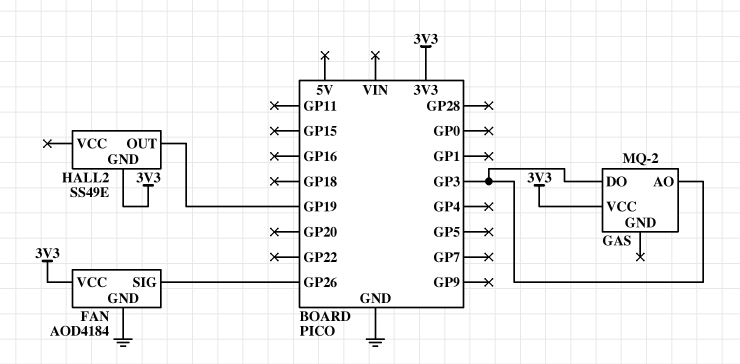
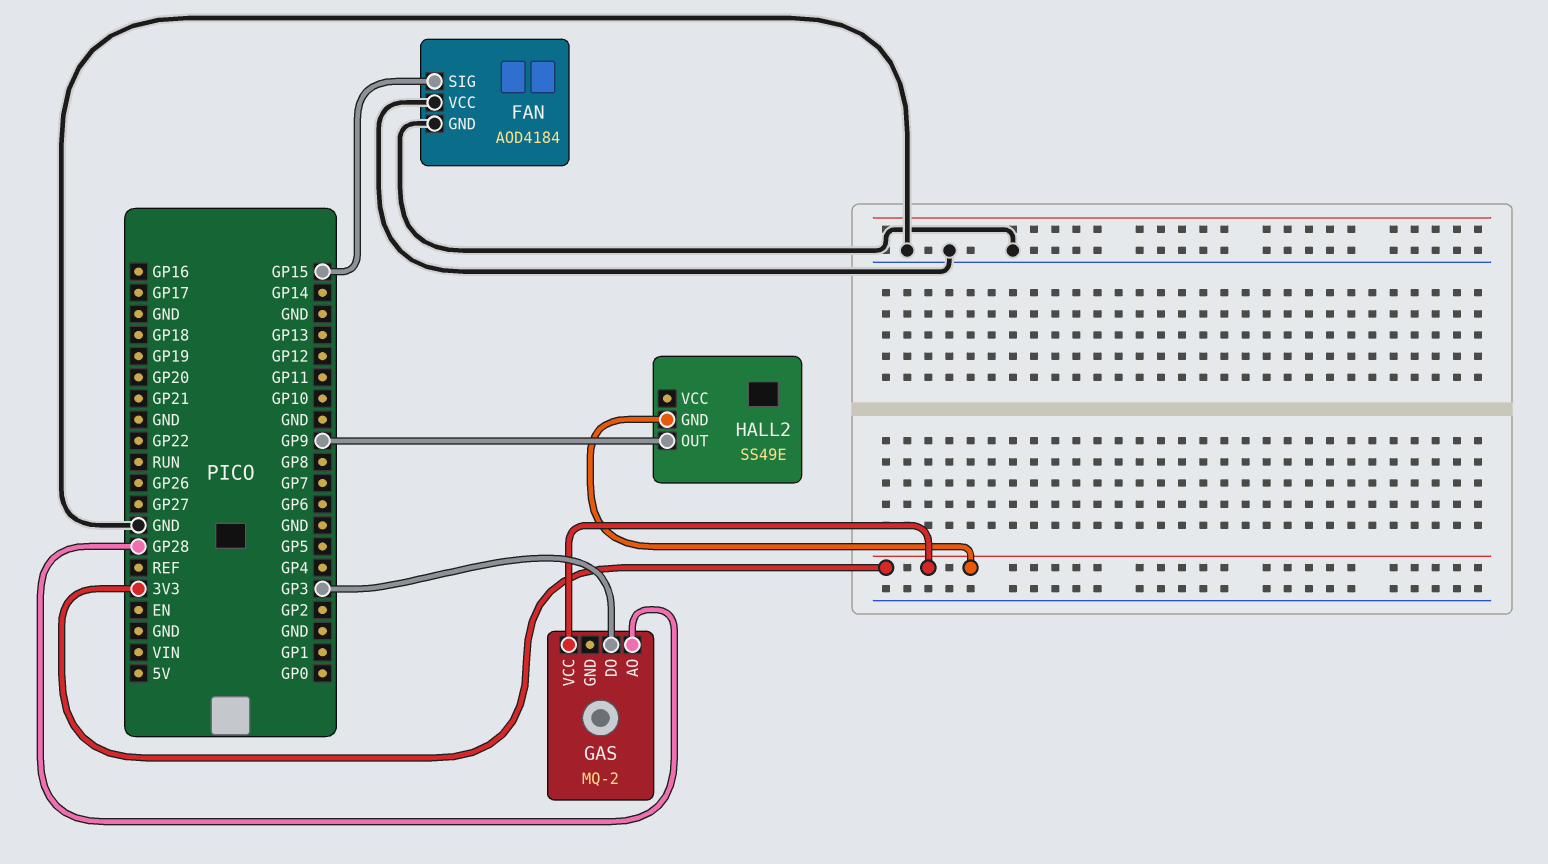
FAN pin SIG: GP26 -> GP15
FAN pin VCC: 3V3 -> GND
GAS pin AO: GP3 -> GP28
HALL2 pin OUT: GP19 -> GP9

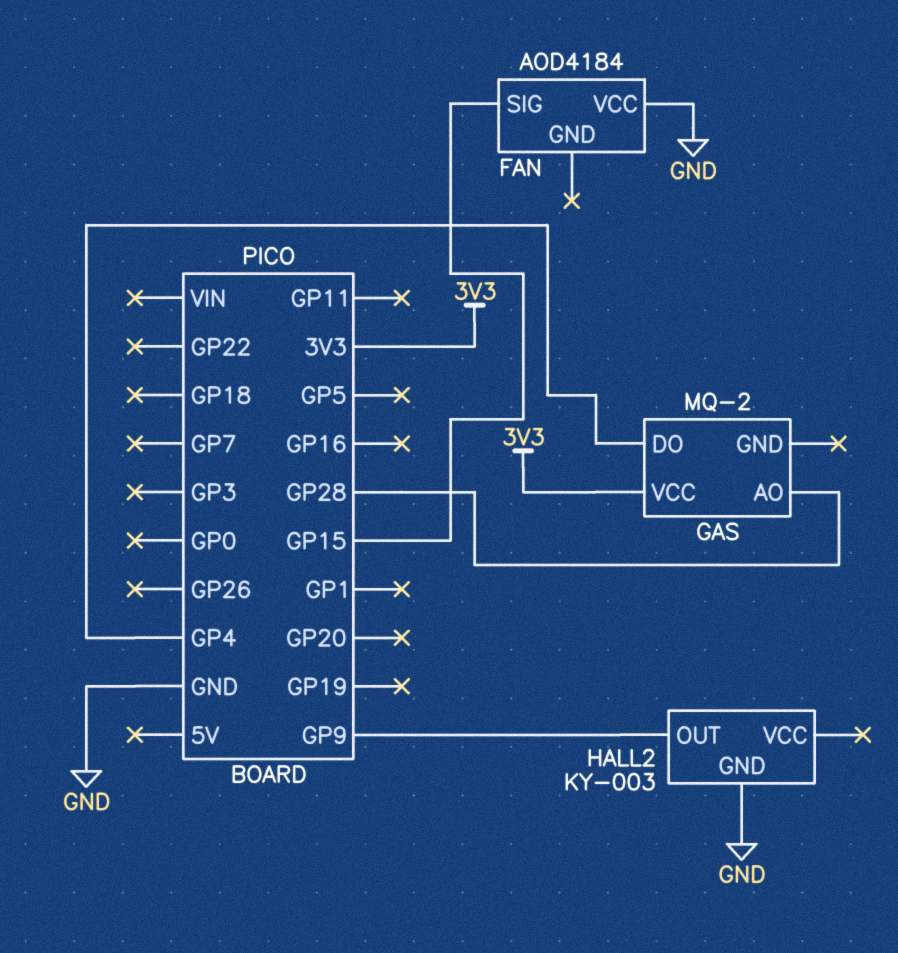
FAN pin GND: GND -> none
GAS pin DO: GP3 -> GP4
HALL2: SS49E -> KY-003
HALL2 pin GND: 3V3 -> GND

